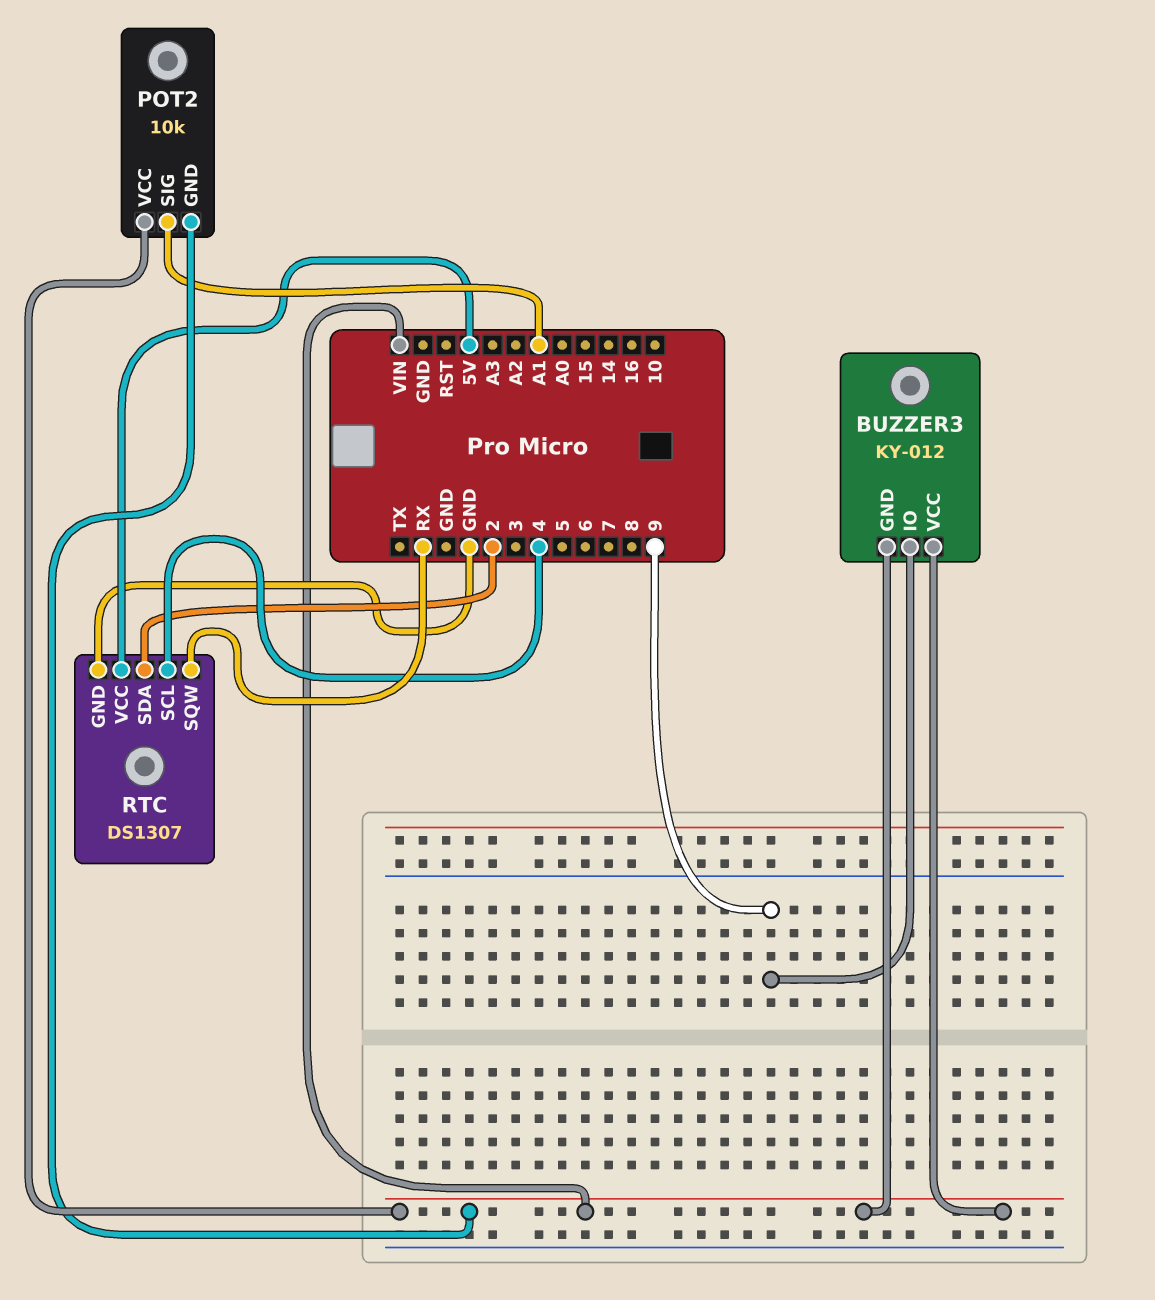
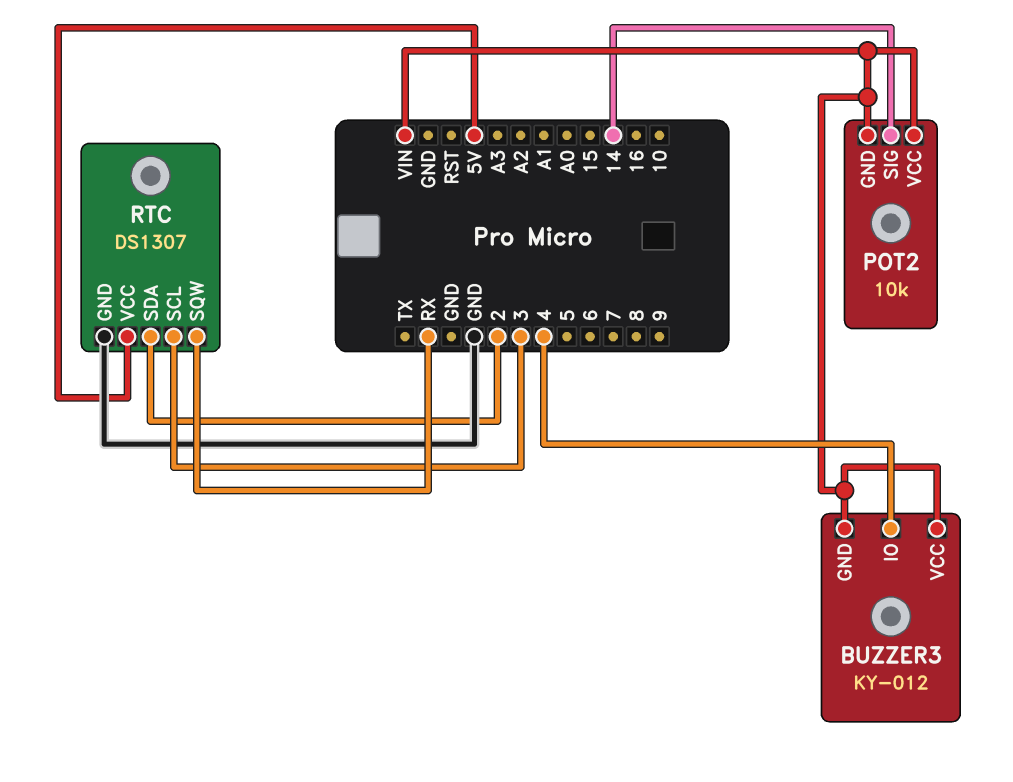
BUZZER3 pin IO: 9 -> 4
POT2 pin SIG: A1 -> 14
RTC pin SCL: 4 -> 3

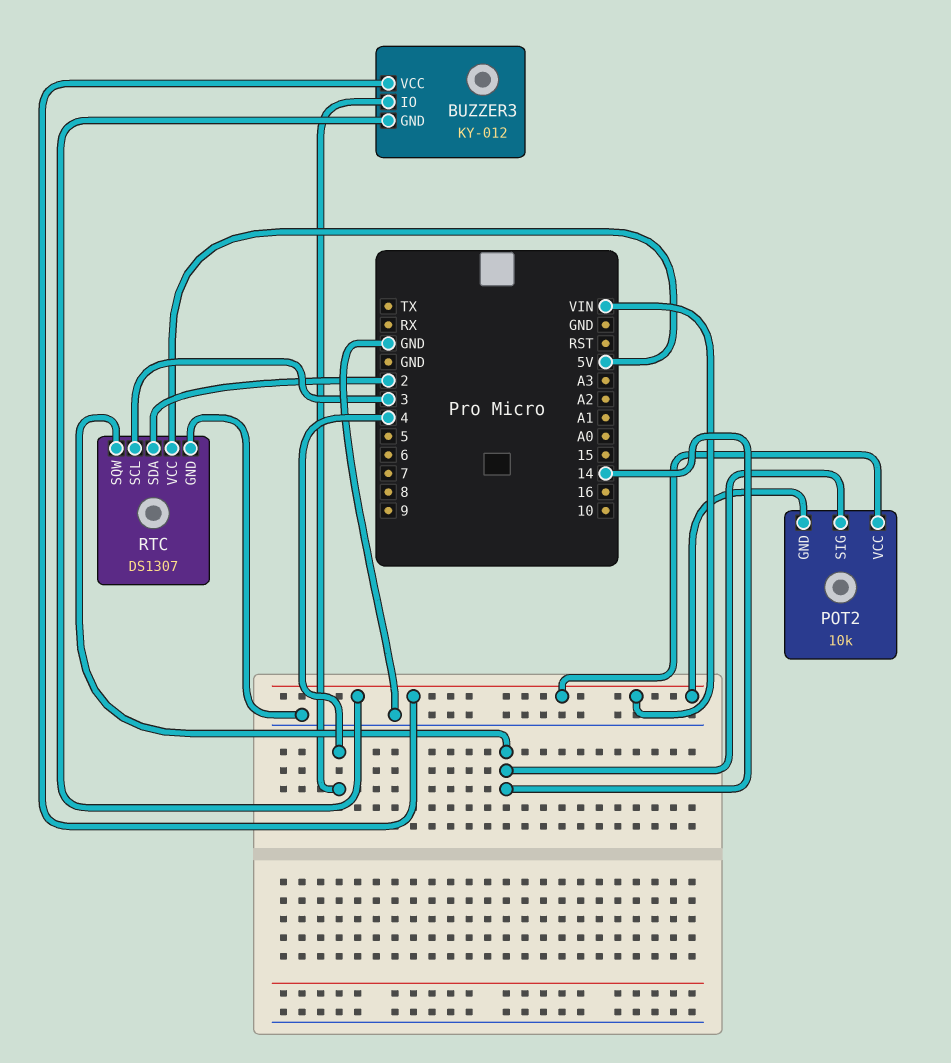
RTC pin SQW: RX -> 14

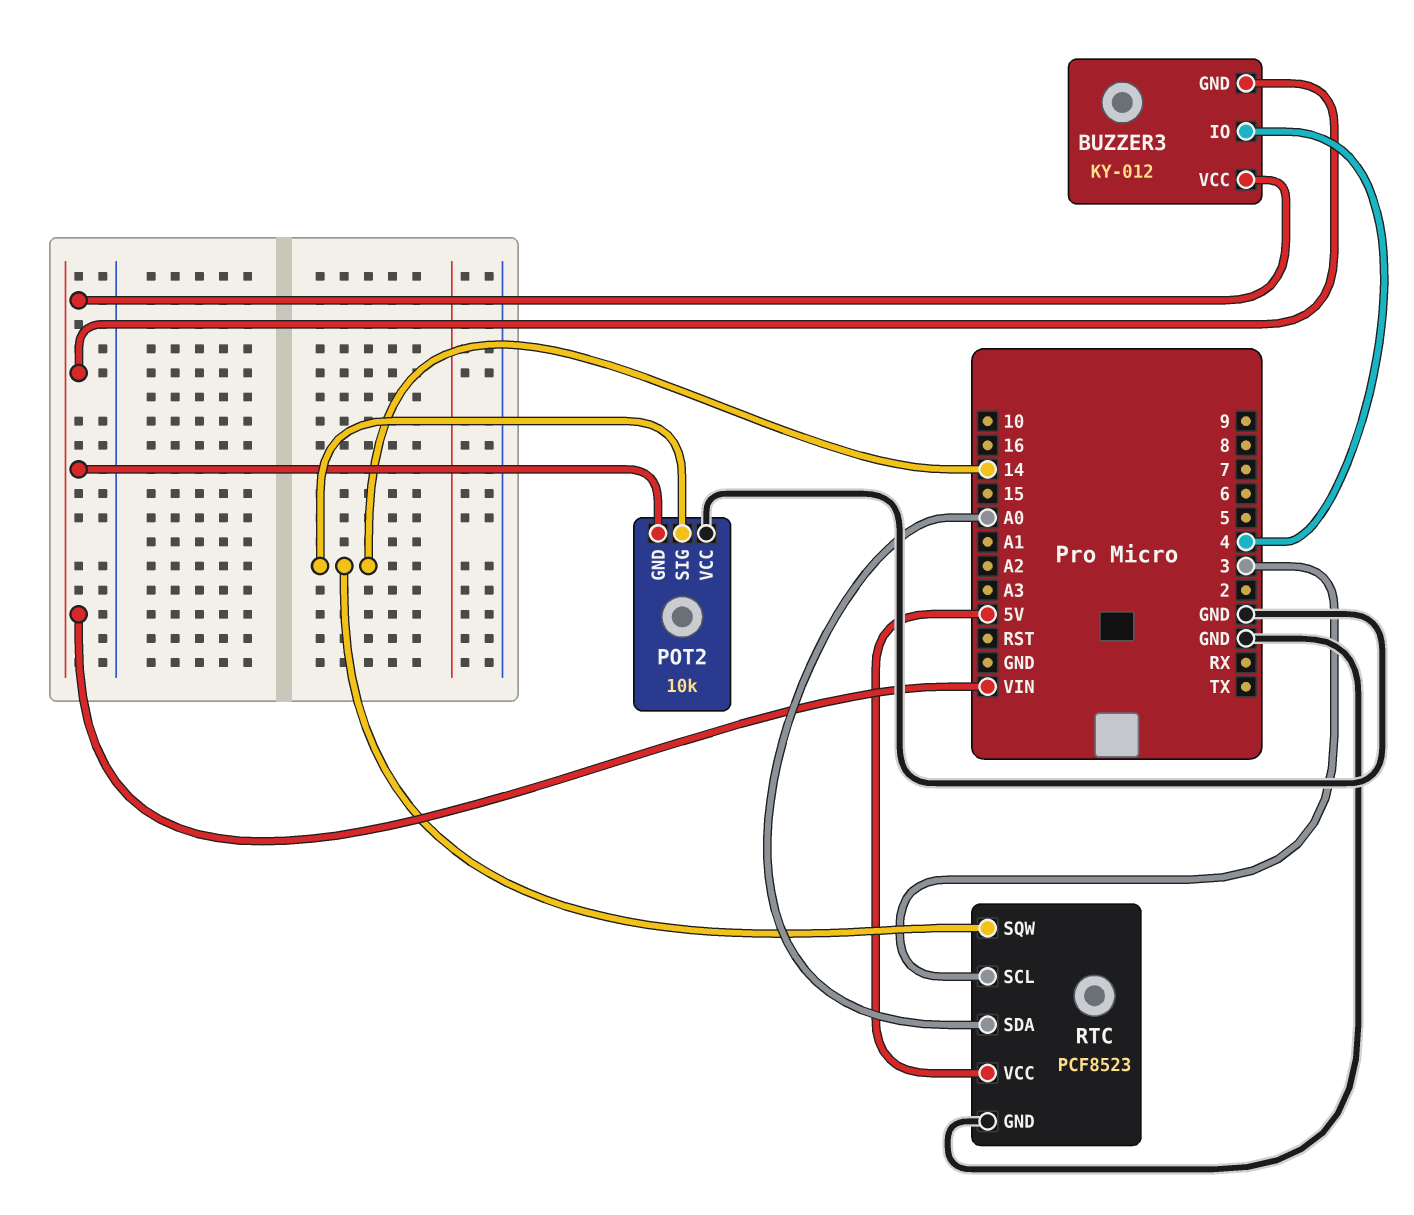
POT2 pin VCC: VIN -> GND
RTC: DS1307 -> PCF8523
RTC pin SDA: 2 -> A0

